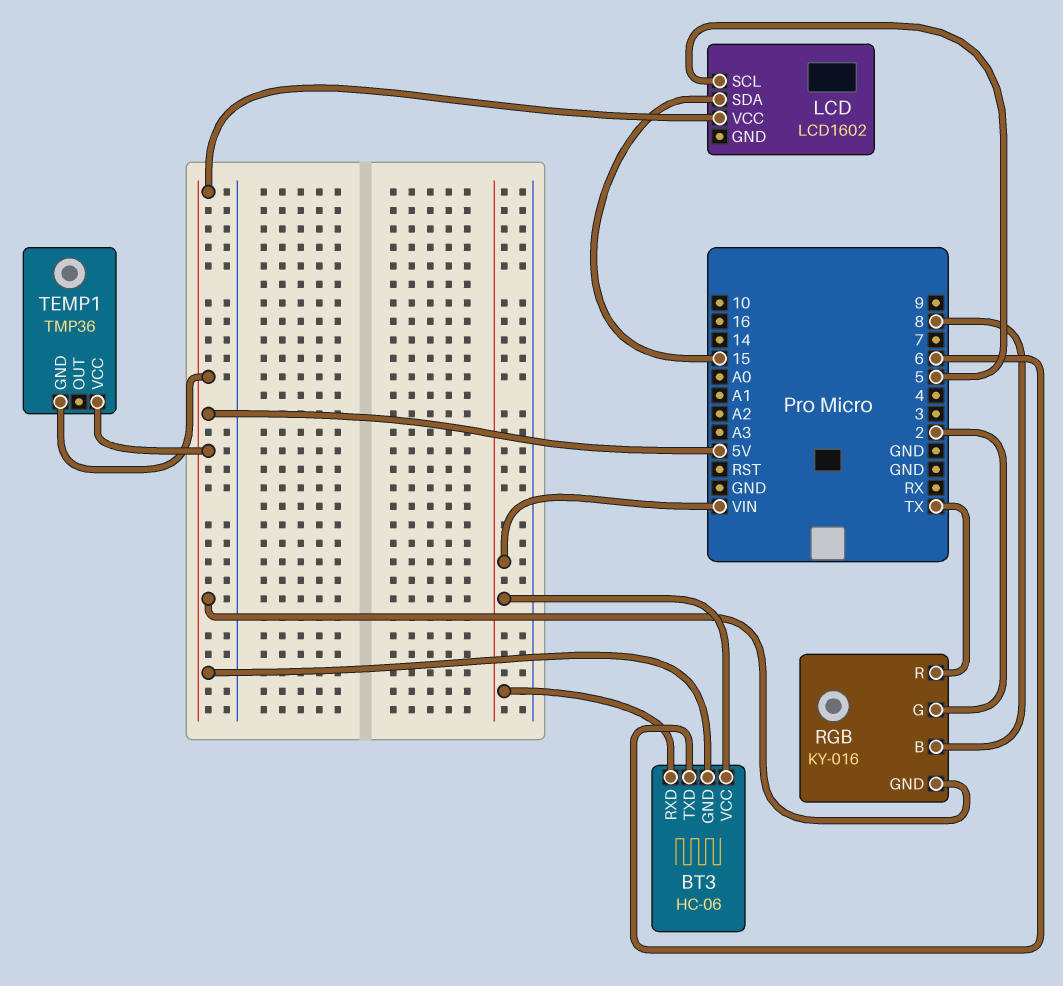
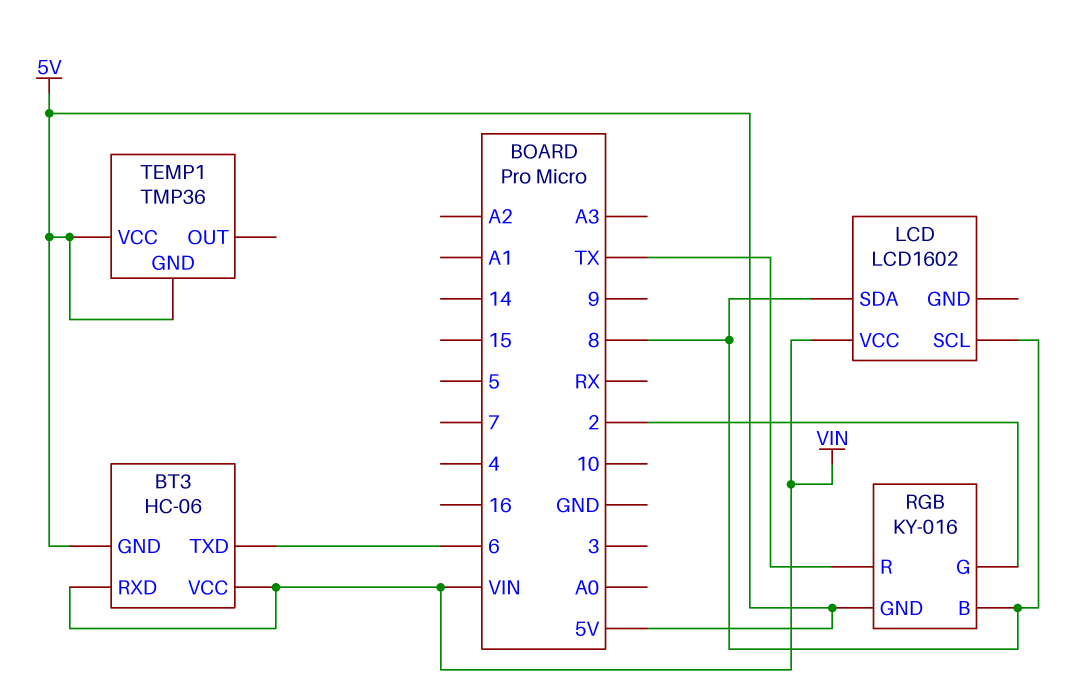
LCD pin SCL: 5 -> 8
LCD pin SDA: 15 -> 8
LCD pin VCC: 5V -> VIN

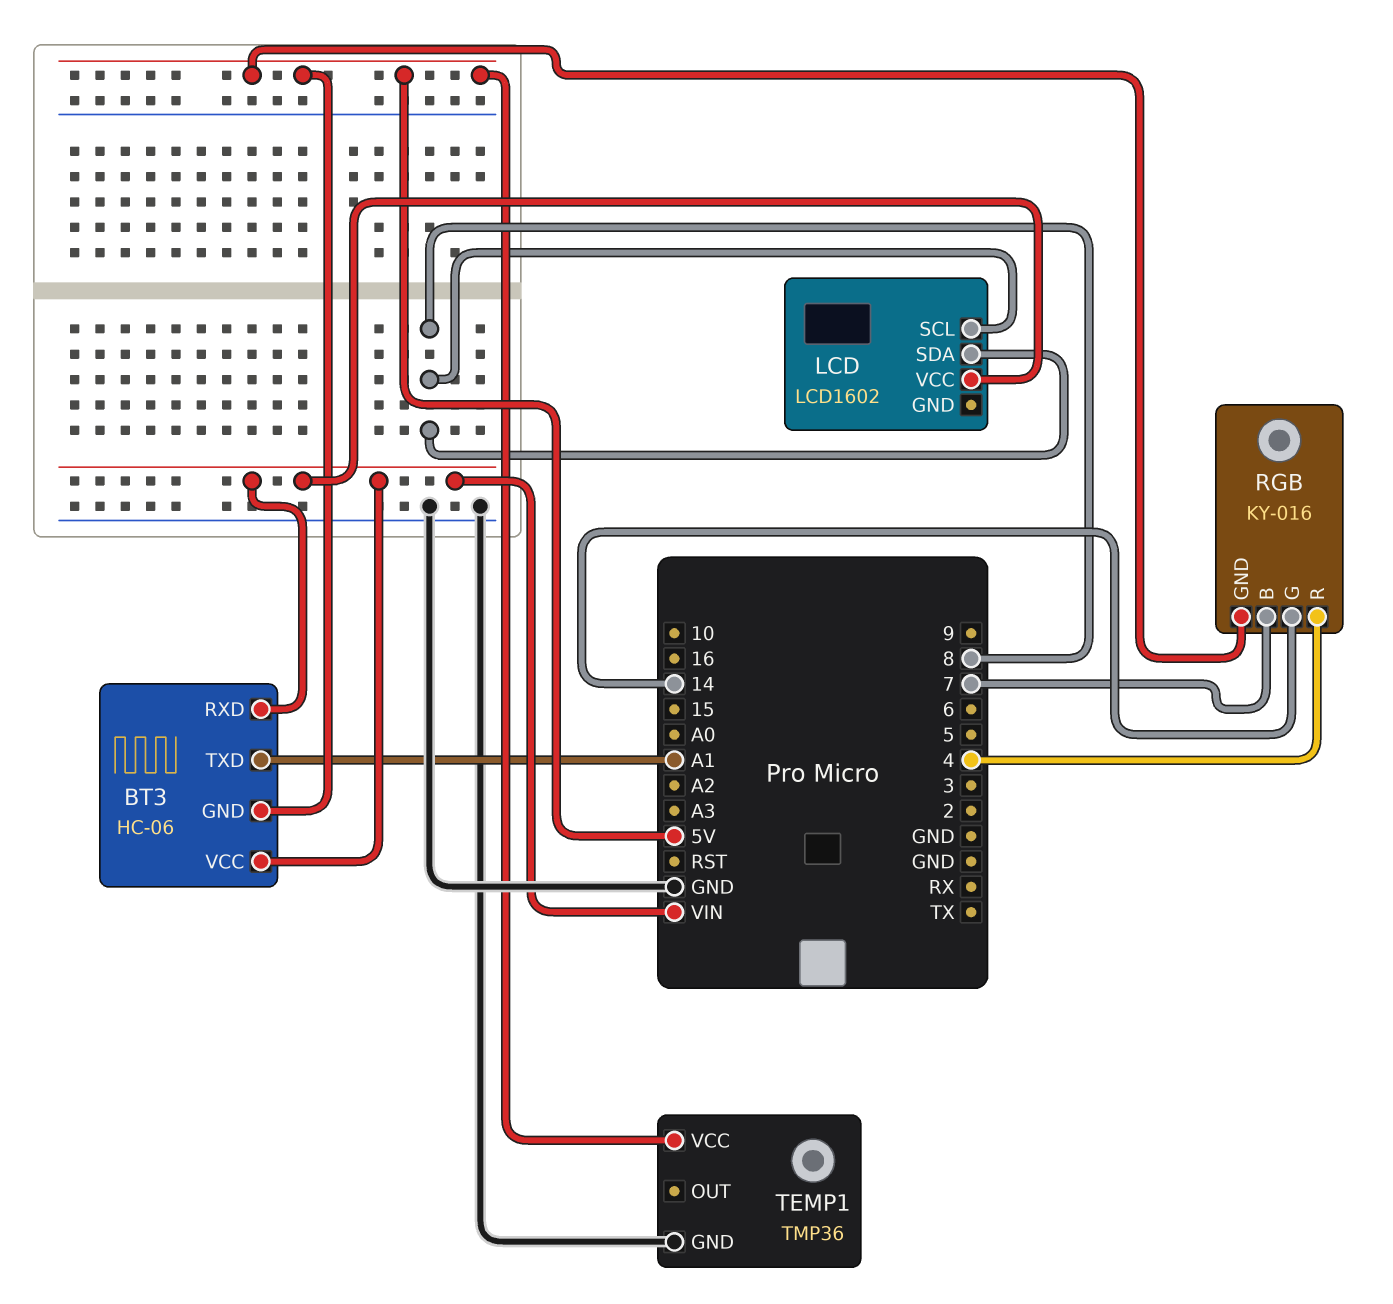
BT3 pin TXD: 6 -> A1
RGB pin B: 8 -> 7
RGB pin G: 2 -> 14
RGB pin R: TX -> 4
TEMP1 pin GND: 5V -> GND

